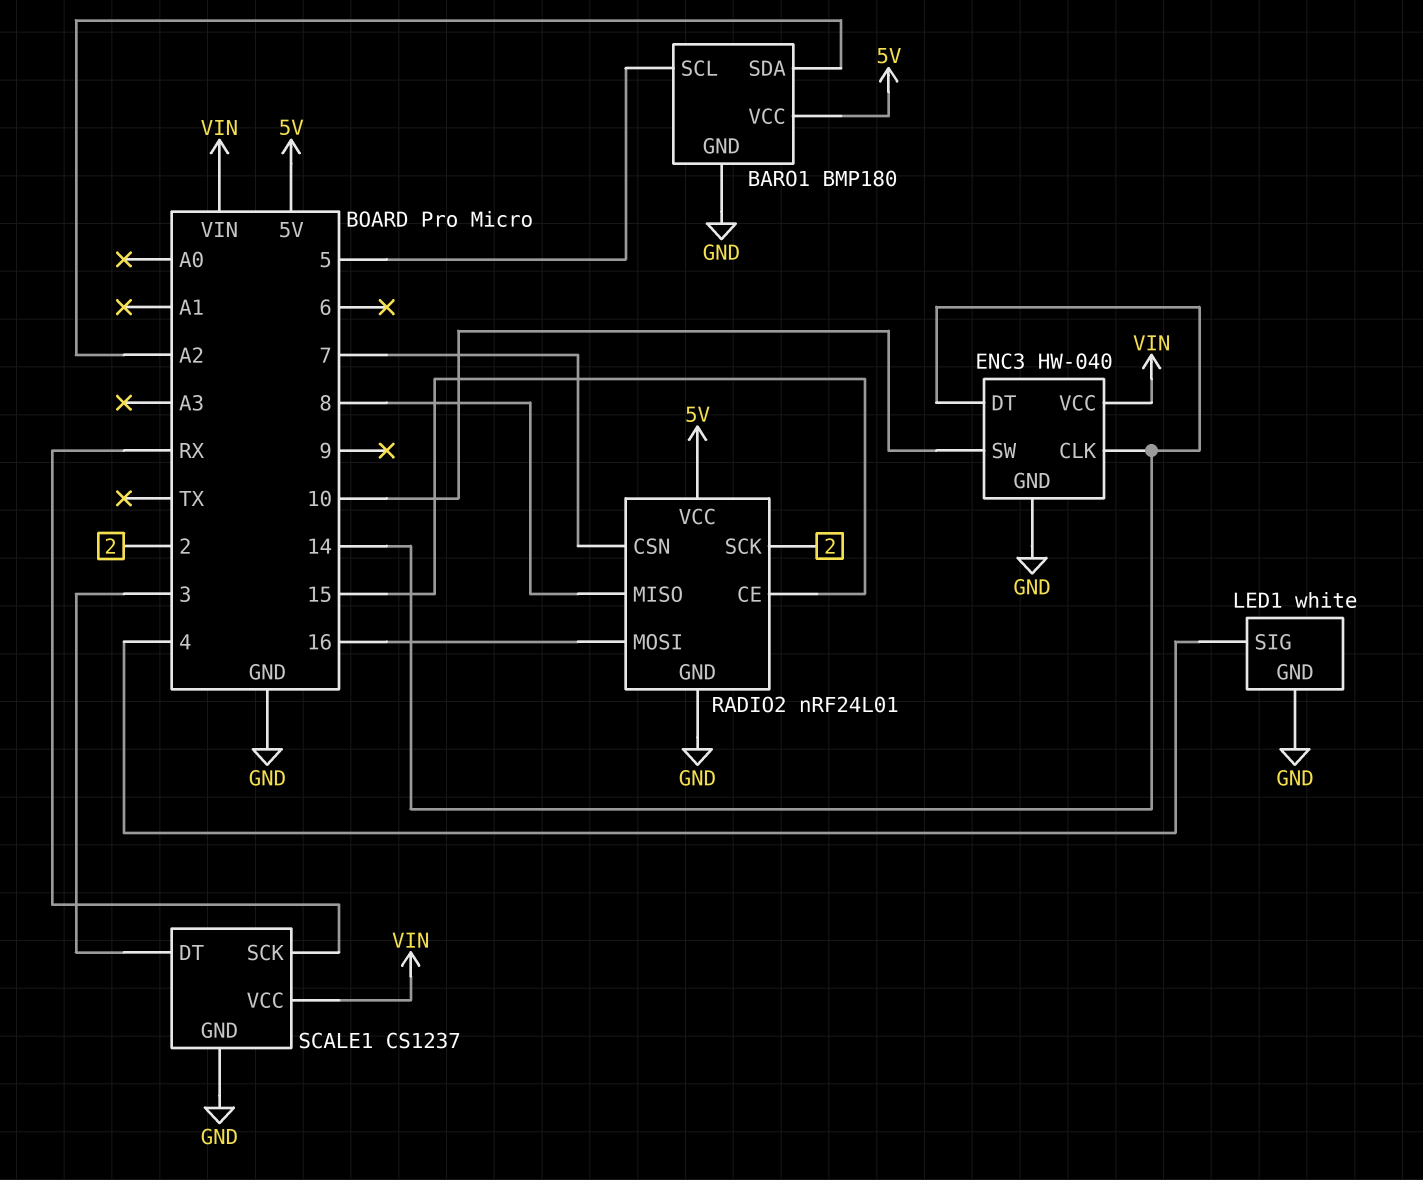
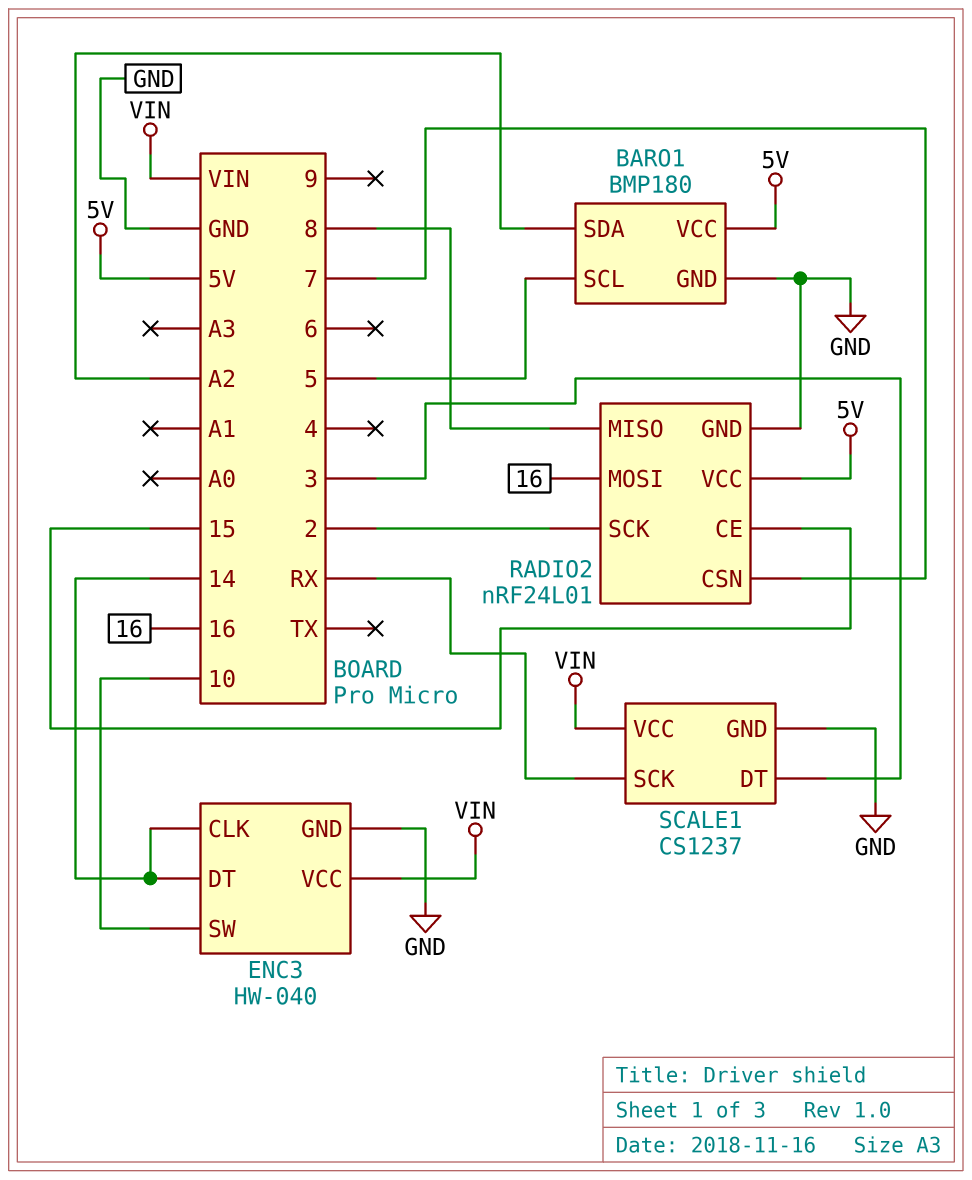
LED1: white -> none
LED1 pin GND: GND -> none
LED1 pin SIG: 4 -> none

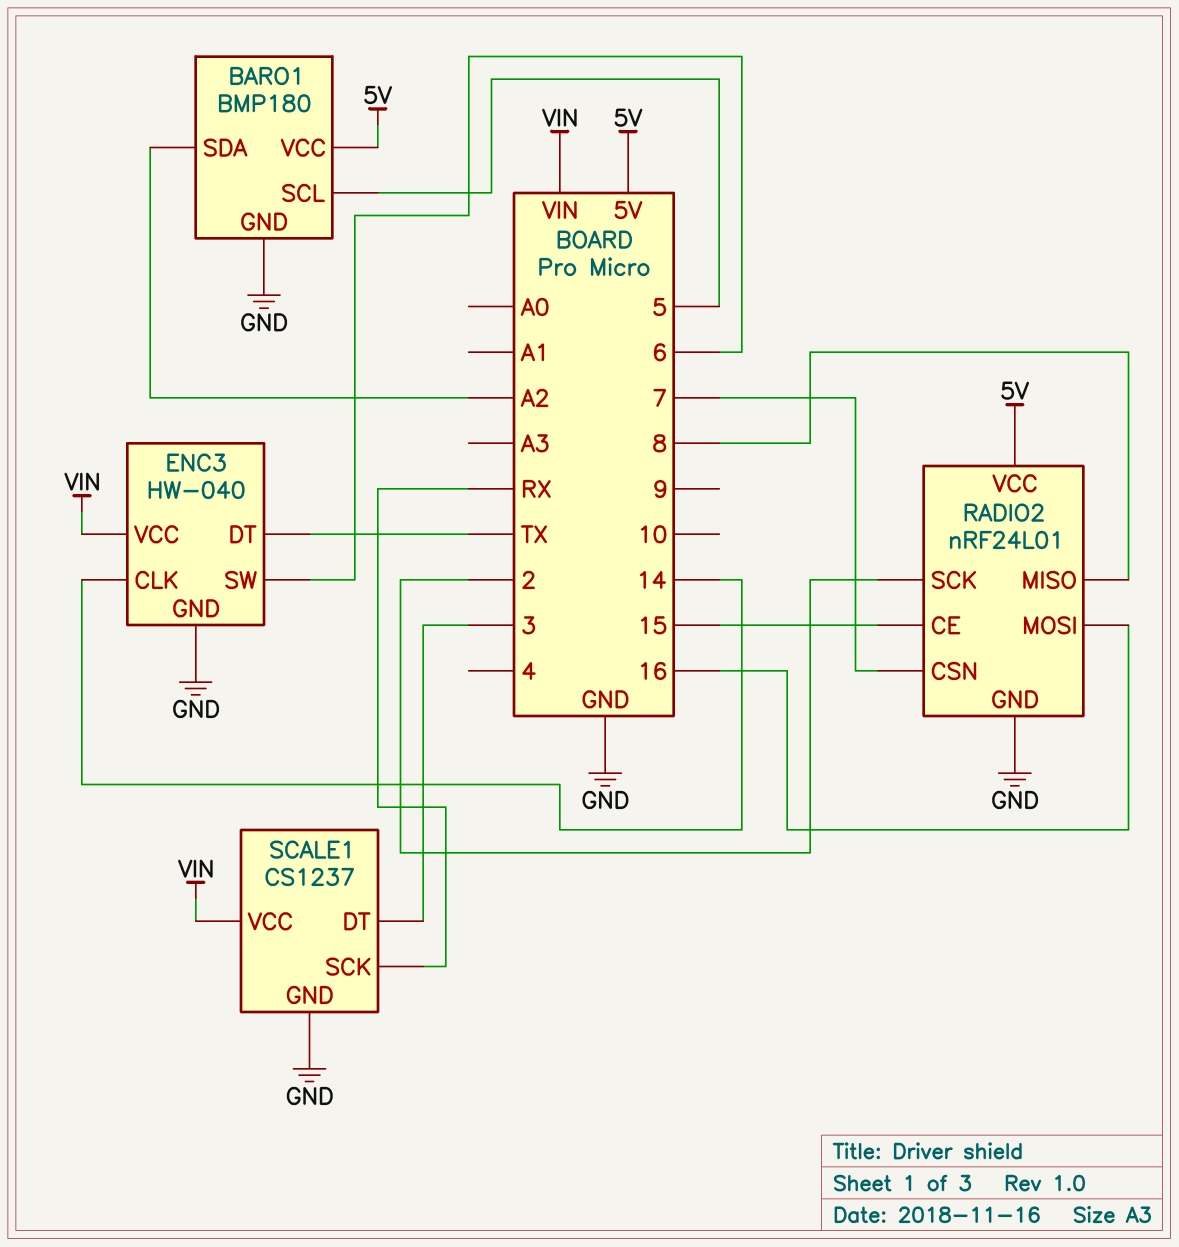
ENC3 pin DT: 14 -> TX
ENC3 pin SW: 10 -> 6

